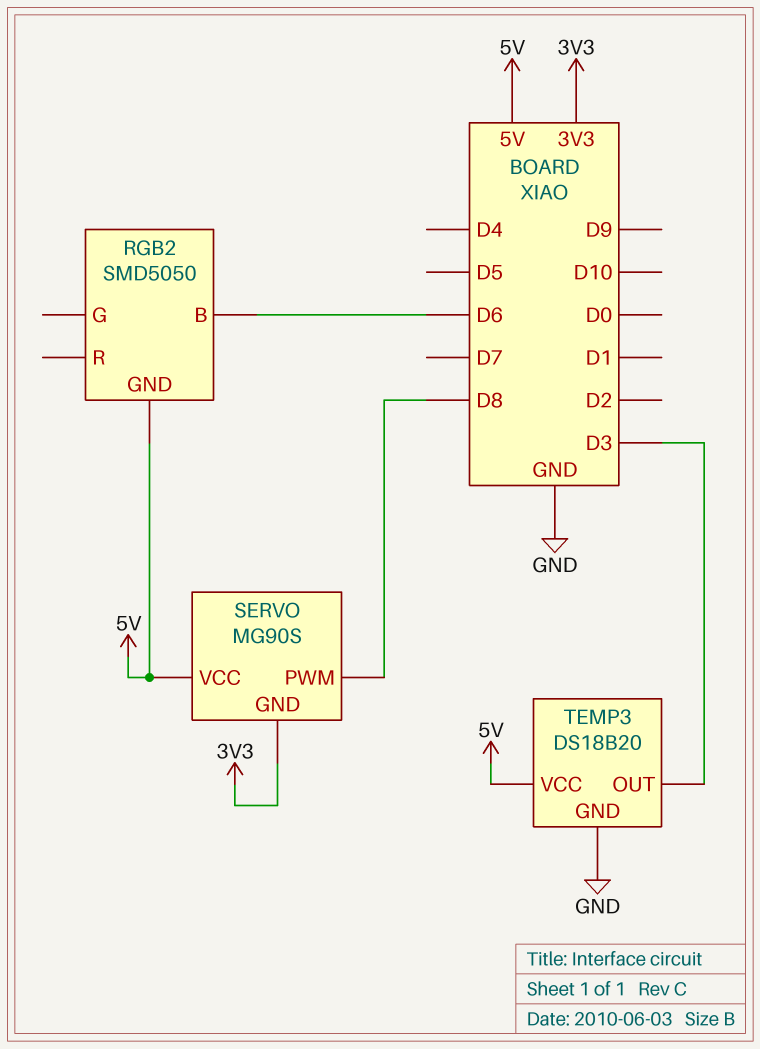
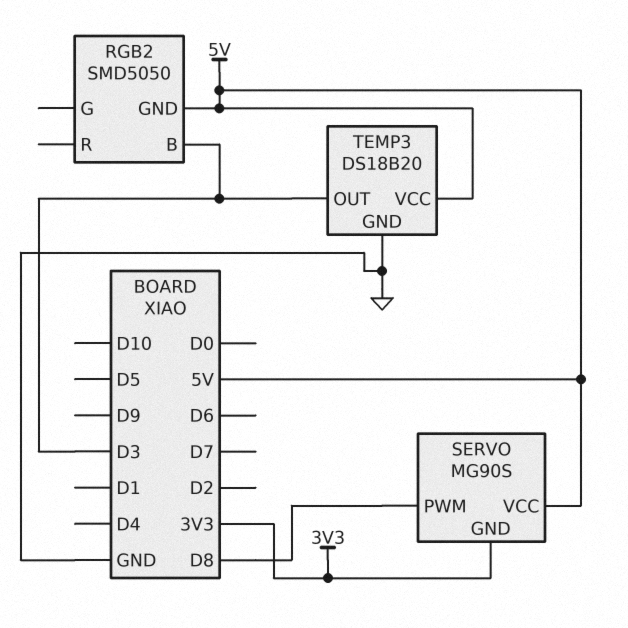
RGB2 pin B: D6 -> D3

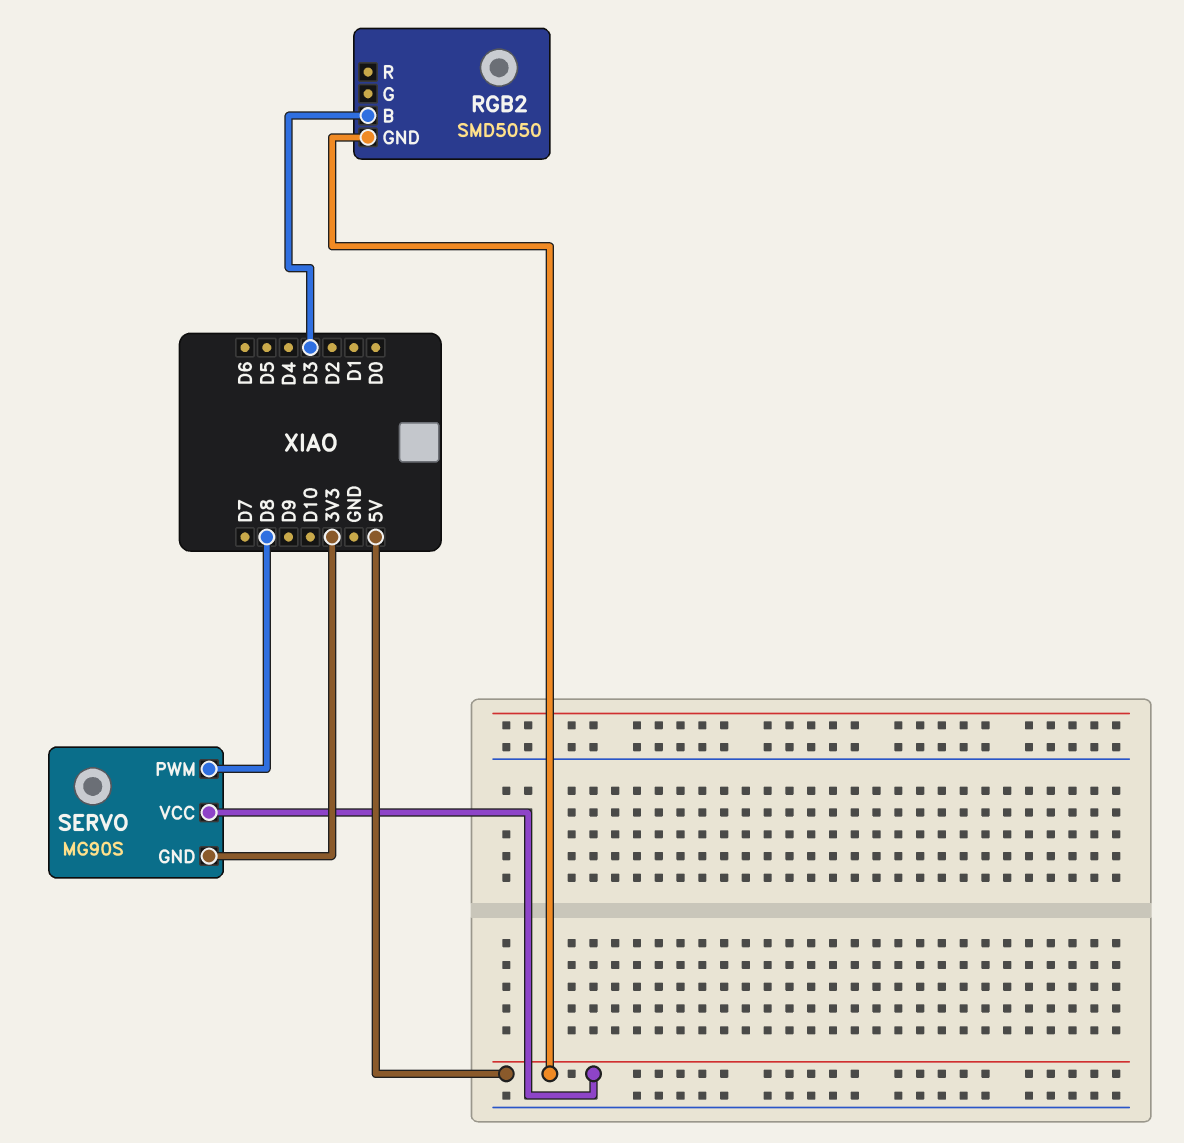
TEMP3: DS18B20 -> none
TEMP3 pin GND: GND -> none
TEMP3 pin OUT: D3 -> none
TEMP3 pin VCC: 5V -> none

